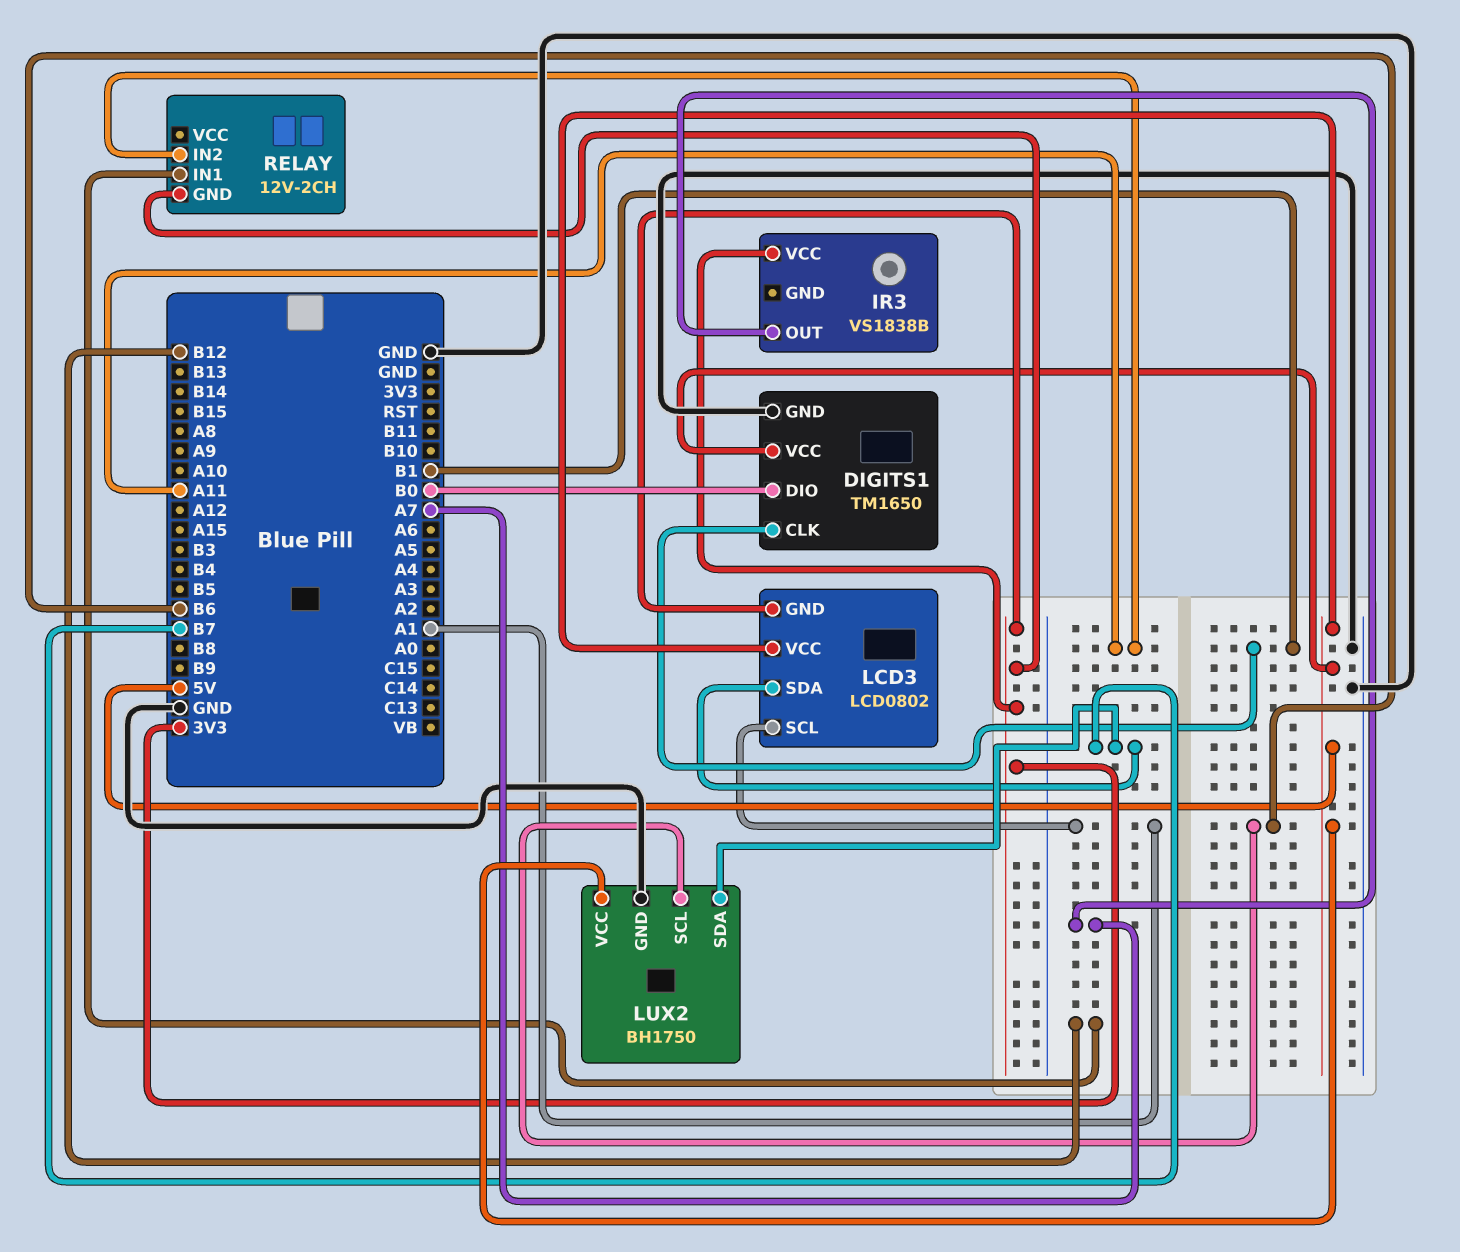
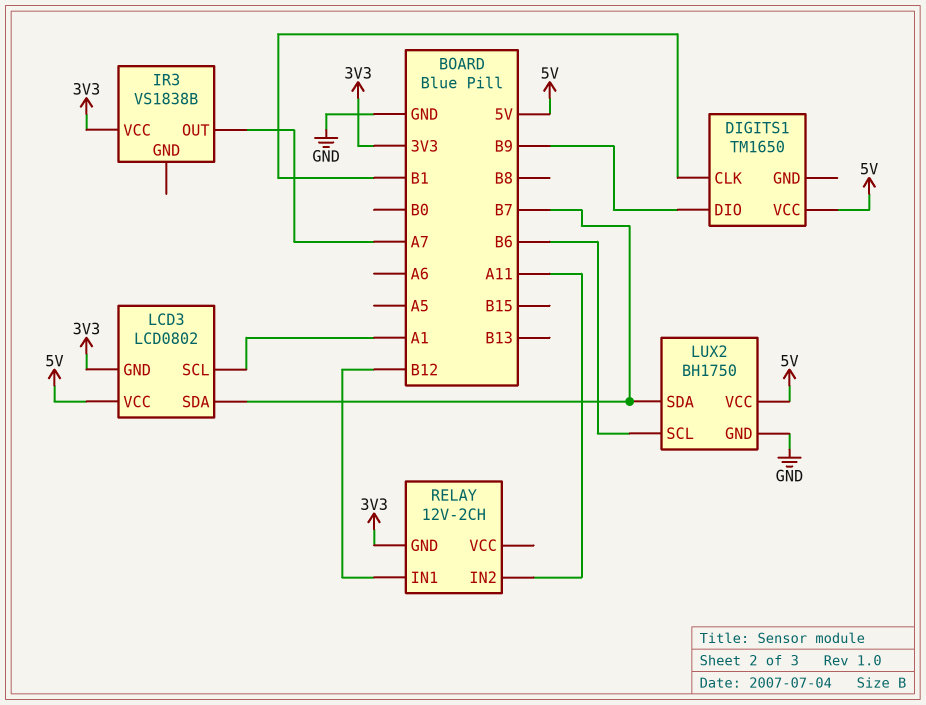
DIGITS1 pin DIO: B0 -> B9
DIGITS1 pin GND: GND -> none

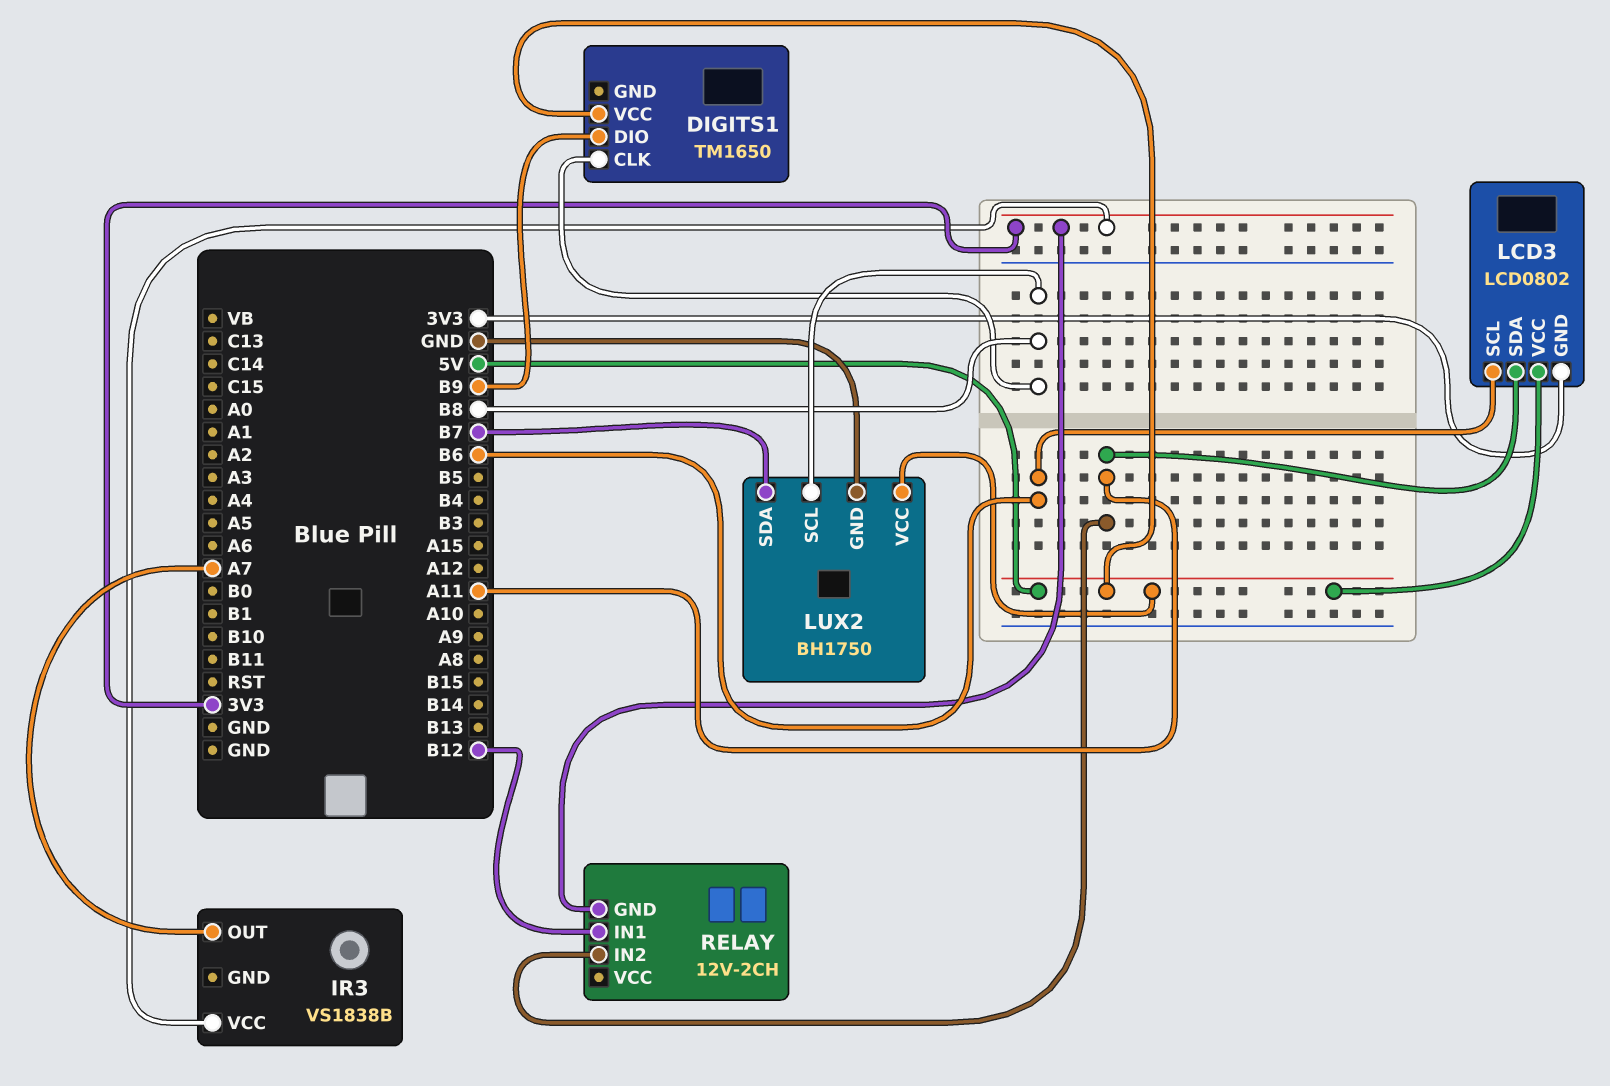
DIGITS1 pin CLK: B1 -> B8
LCD3 pin SCL: A1 -> B6
LCD3 pin SDA: B7 -> A11
LUX2 pin SCL: B6 -> B8

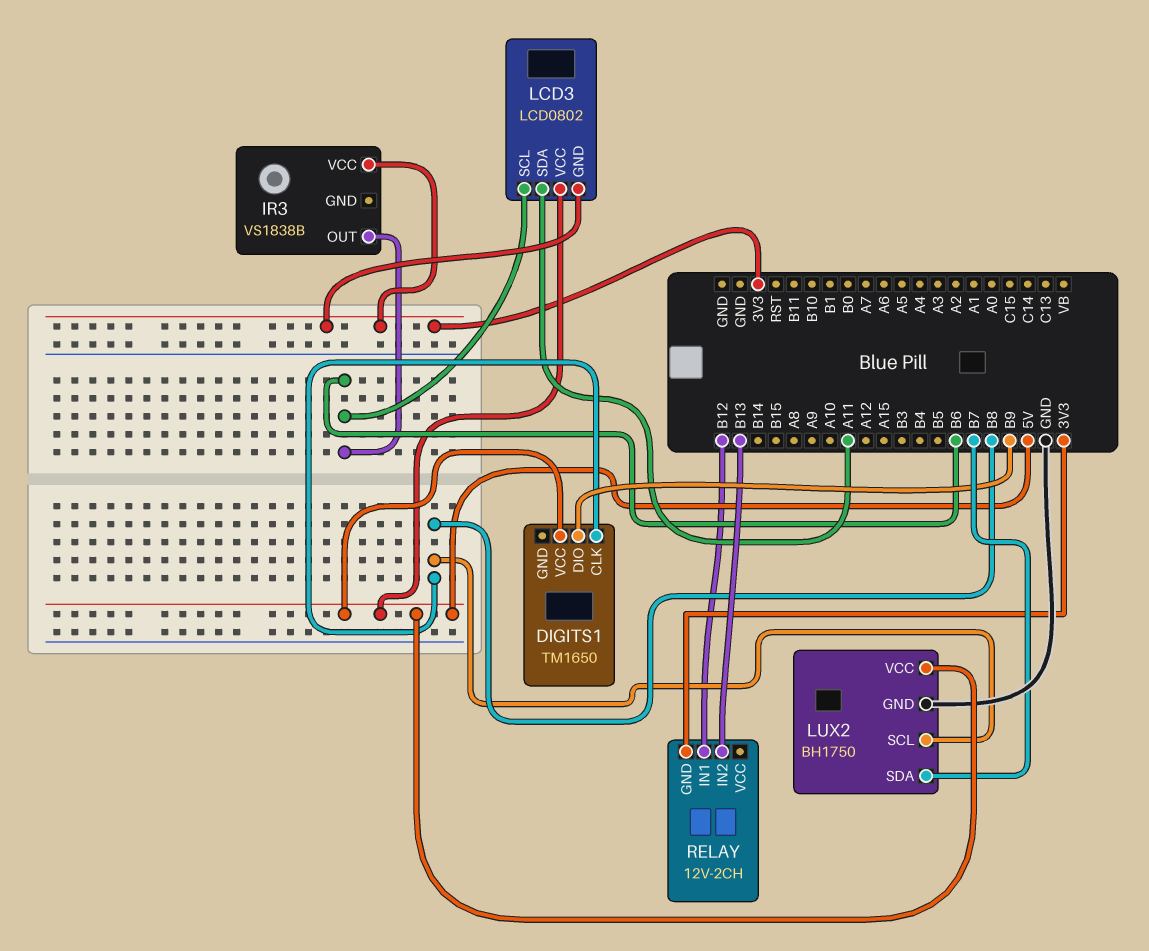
IR3 pin OUT: A7 -> B6
RELAY pin IN2: A11 -> B13

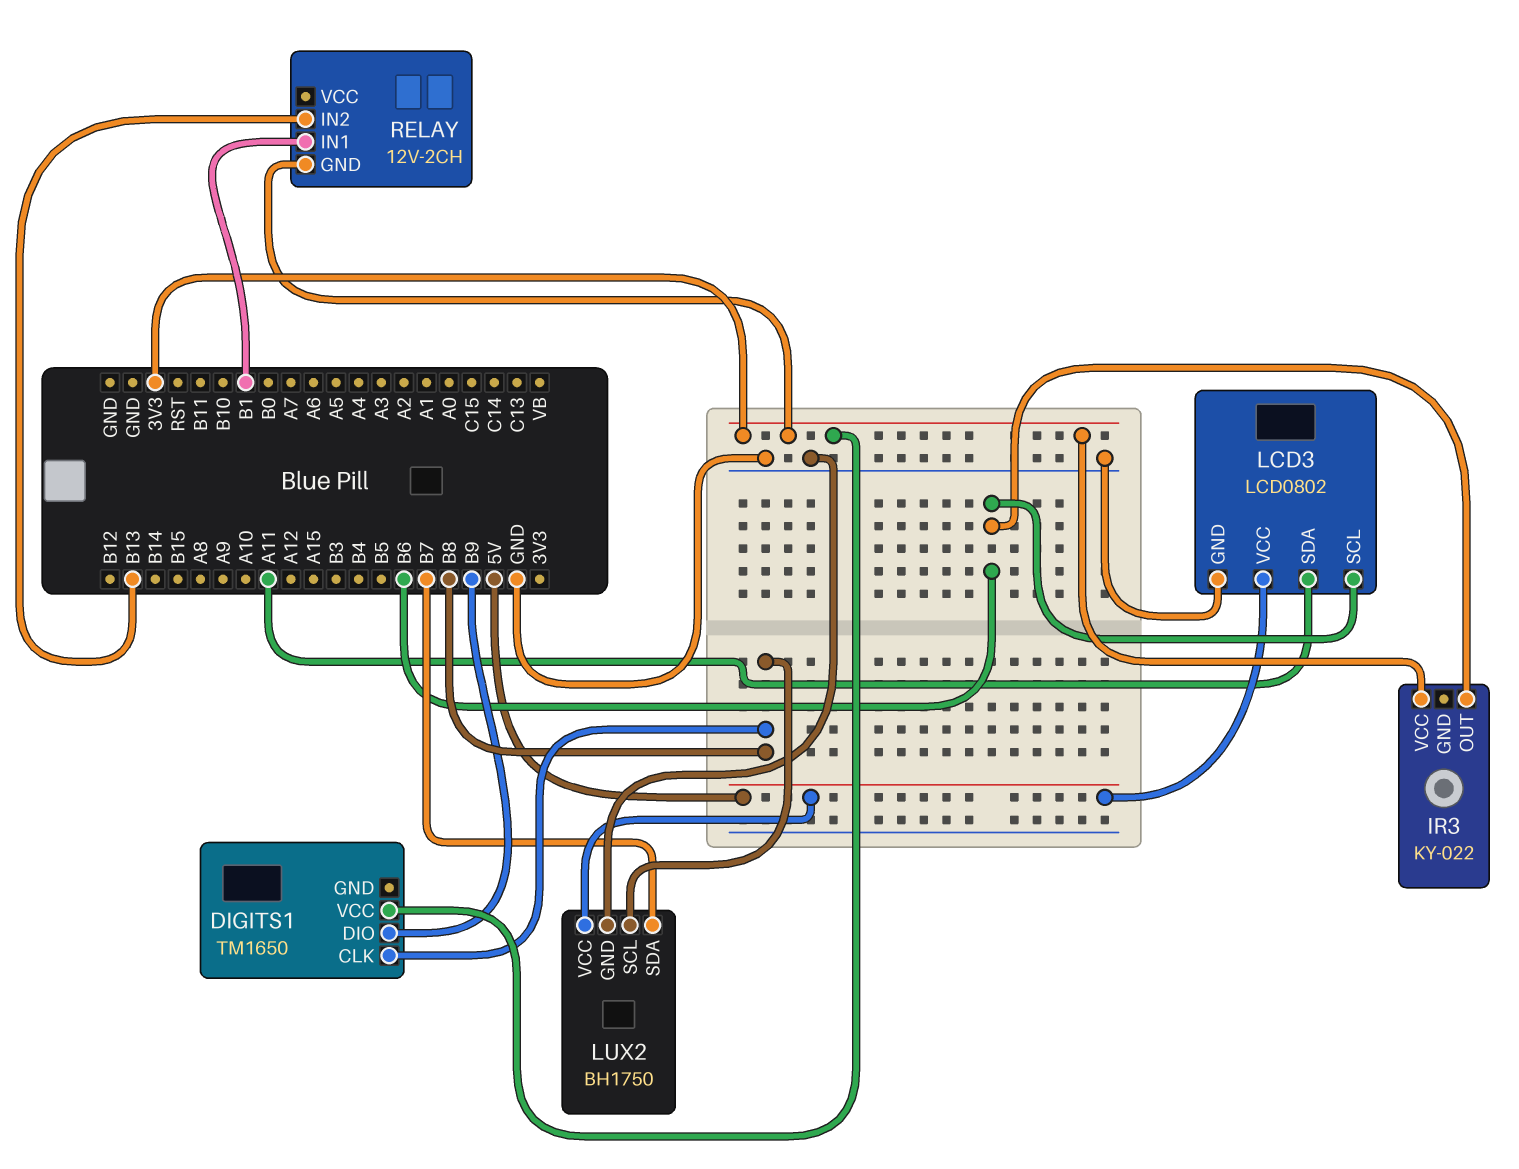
DIGITS1 pin VCC: 5V -> 3V3
IR3: VS1838B -> KY-022
LCD3 pin GND: 3V3 -> GND
RELAY pin IN1: B12 -> B1

